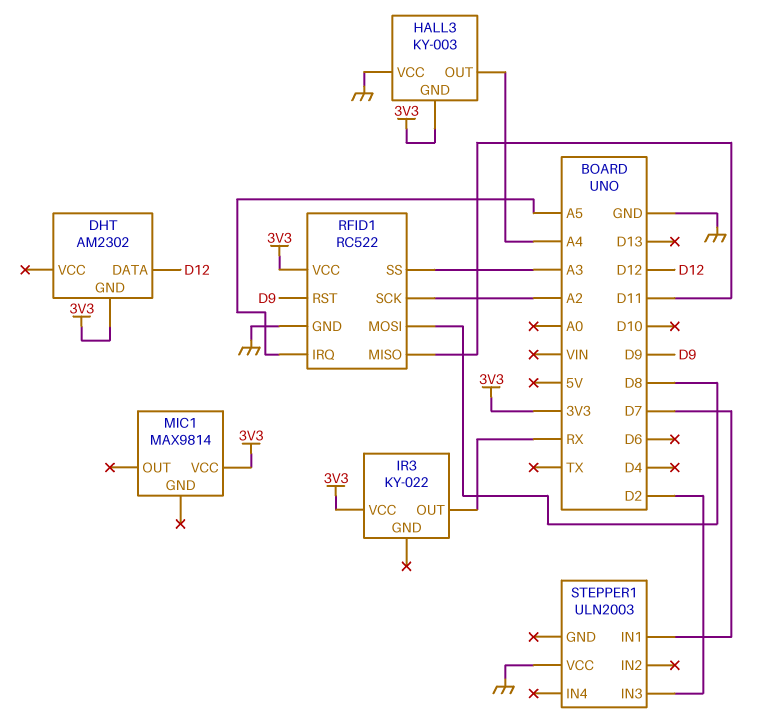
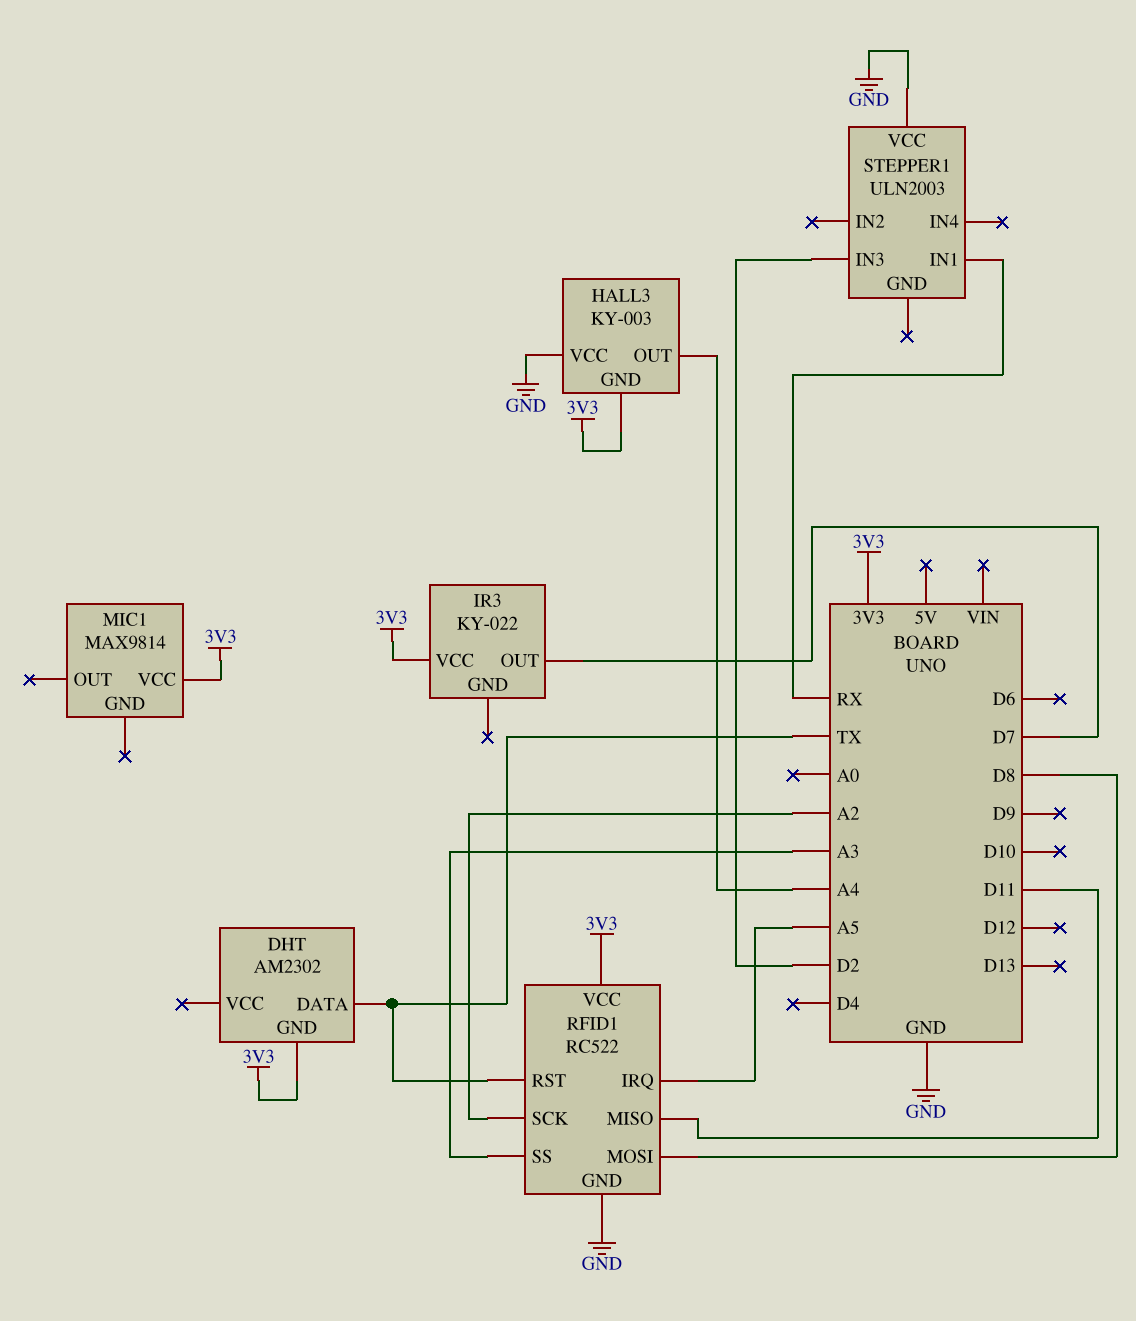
DHT pin DATA: D12 -> TX
IR3 pin OUT: RX -> D7
RFID1 pin RST: D9 -> TX
STEPPER1 pin IN1: D7 -> RX

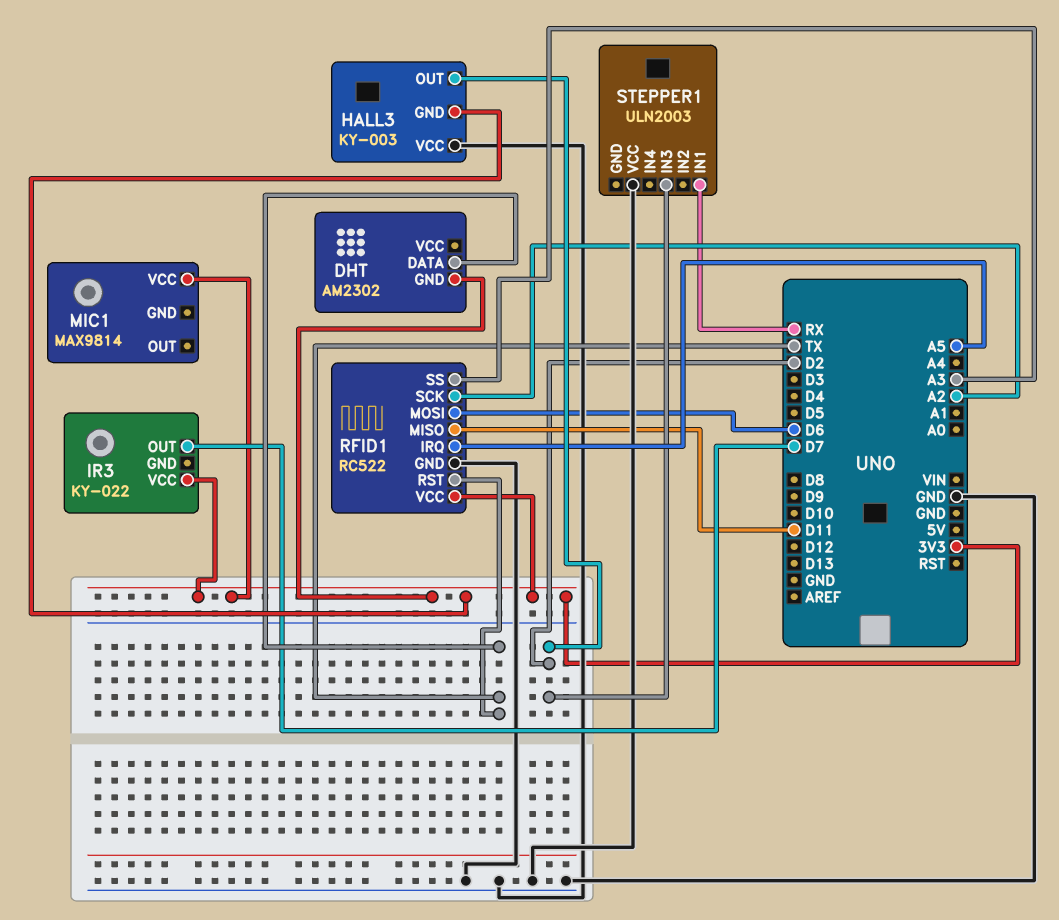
HALL3 pin OUT: A4 -> D2
RFID1 pin MOSI: D8 -> D6

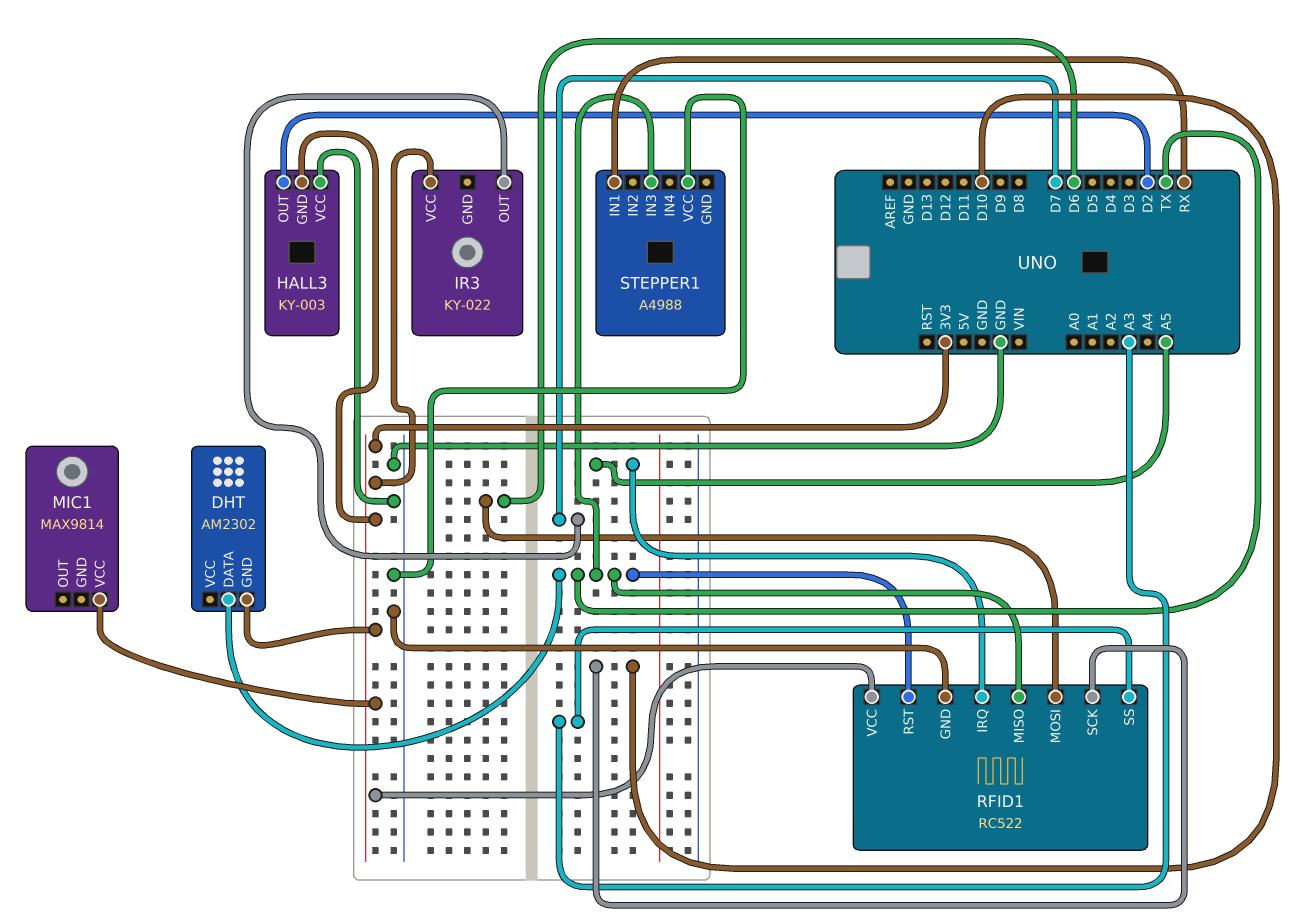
RFID1 pin MISO: D11 -> TX
RFID1 pin SCK: A2 -> D10
STEPPER1: ULN2003 -> A4988
STEPPER1 pin IN3: D2 -> TX

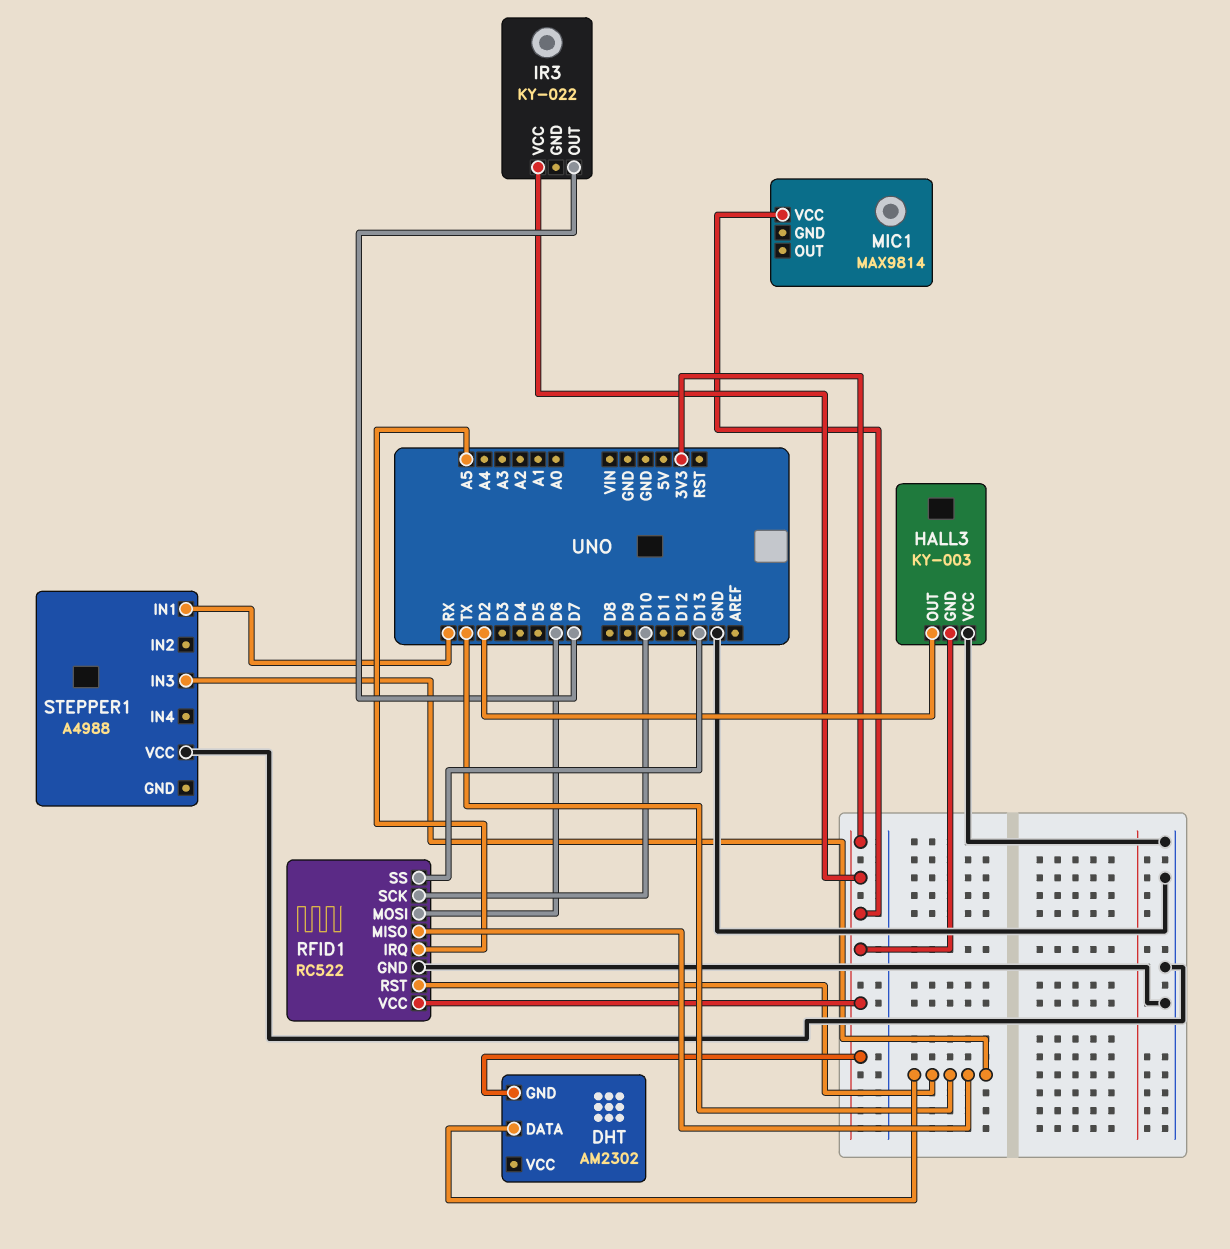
RFID1 pin SS: A3 -> D13

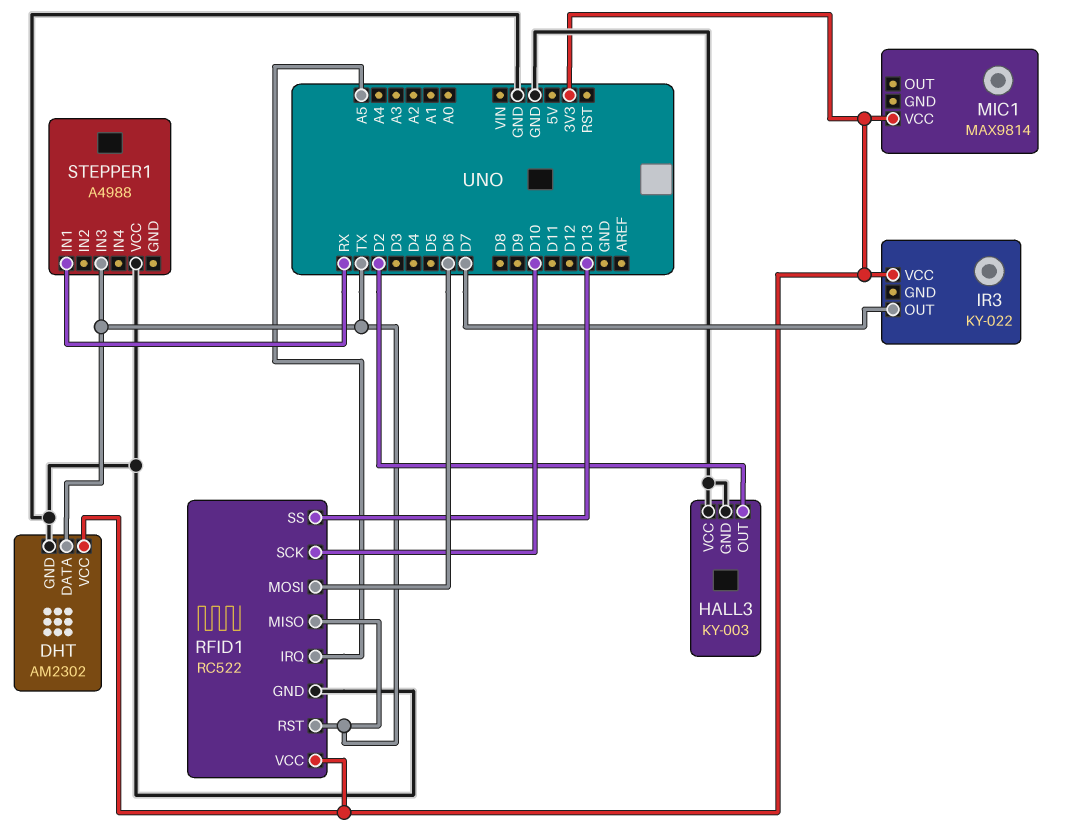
DHT pin GND: 3V3 -> GND
DHT pin VCC: none -> 3V3
HALL3 pin GND: 3V3 -> GND

